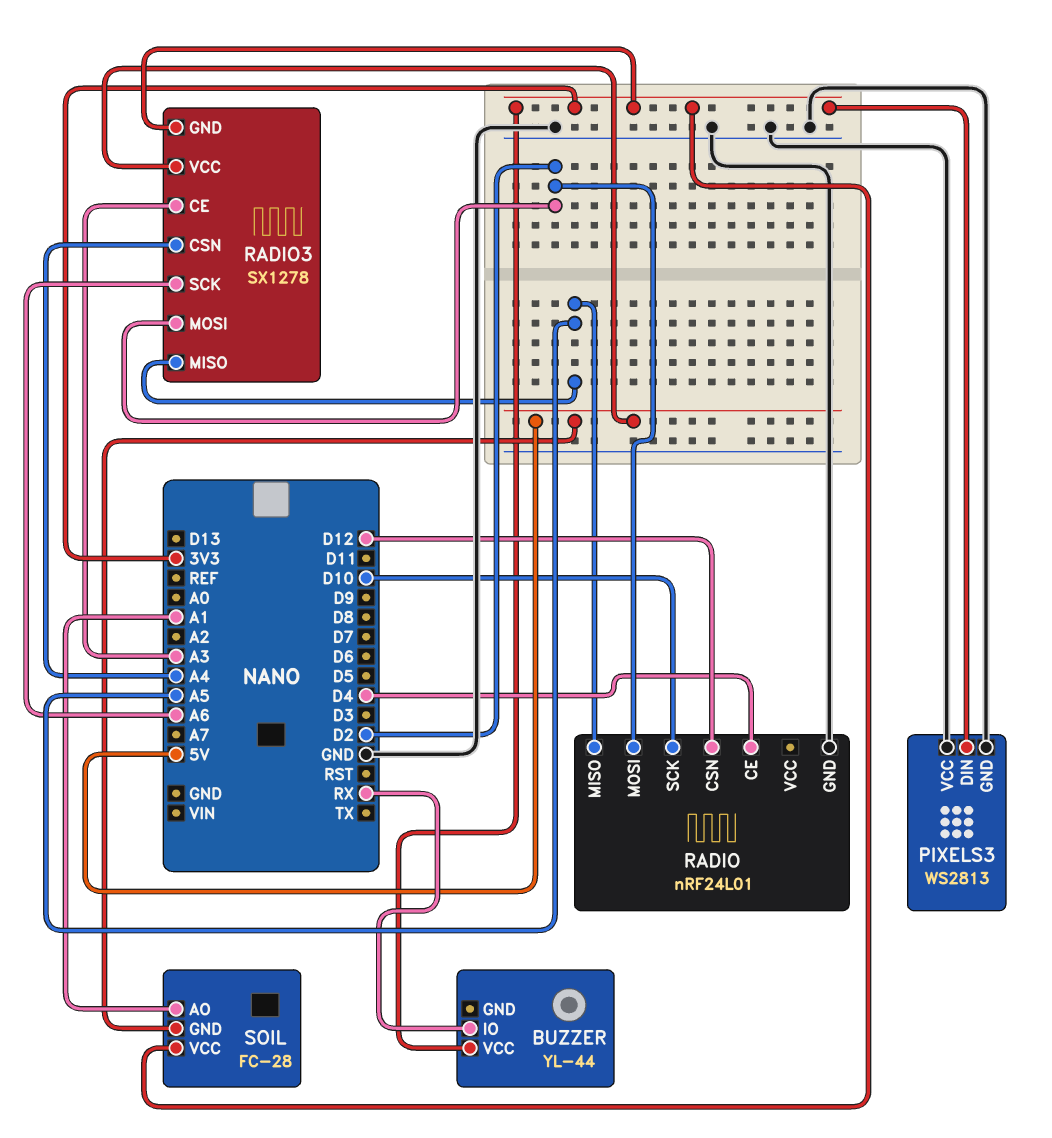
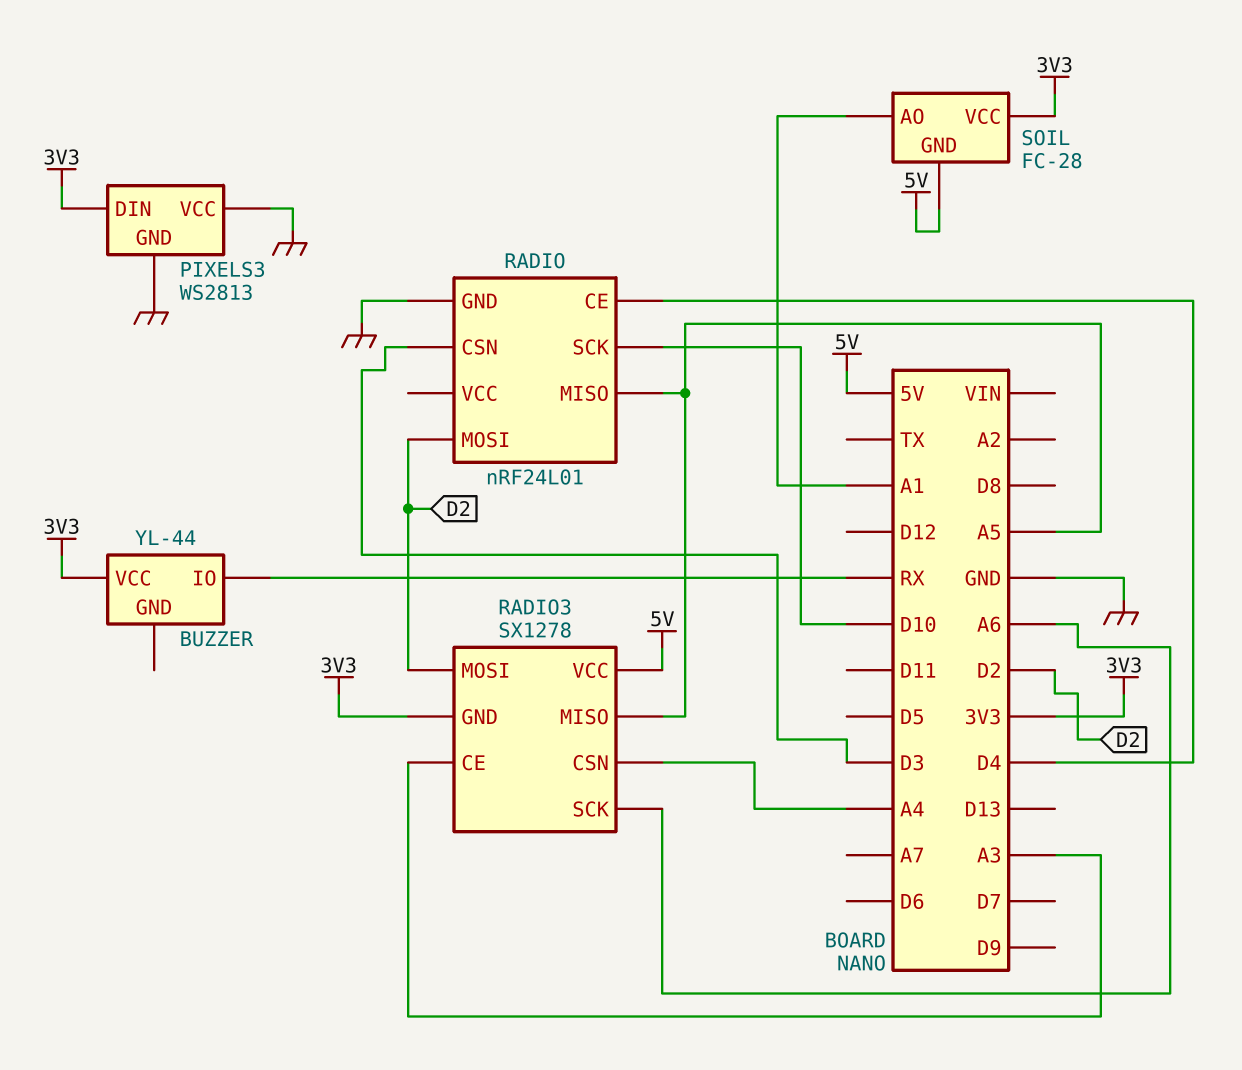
RADIO pin CSN: D12 -> D3

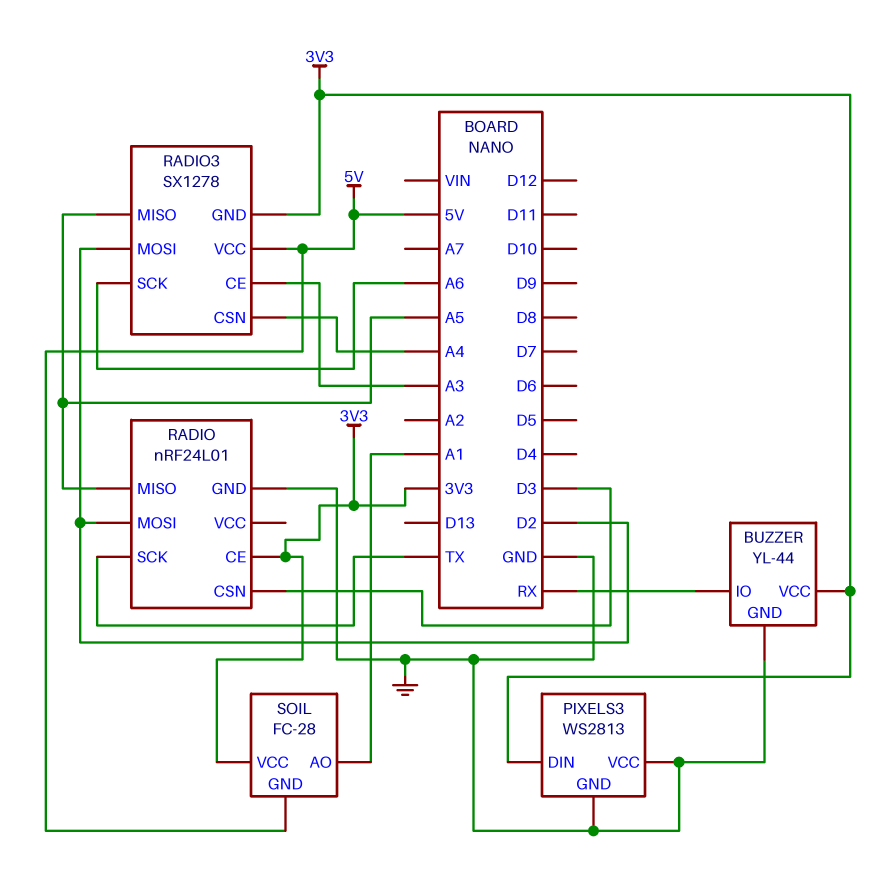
BUZZER pin GND: none -> GND
RADIO pin CE: D4 -> 3V3
RADIO pin SCK: D10 -> TX

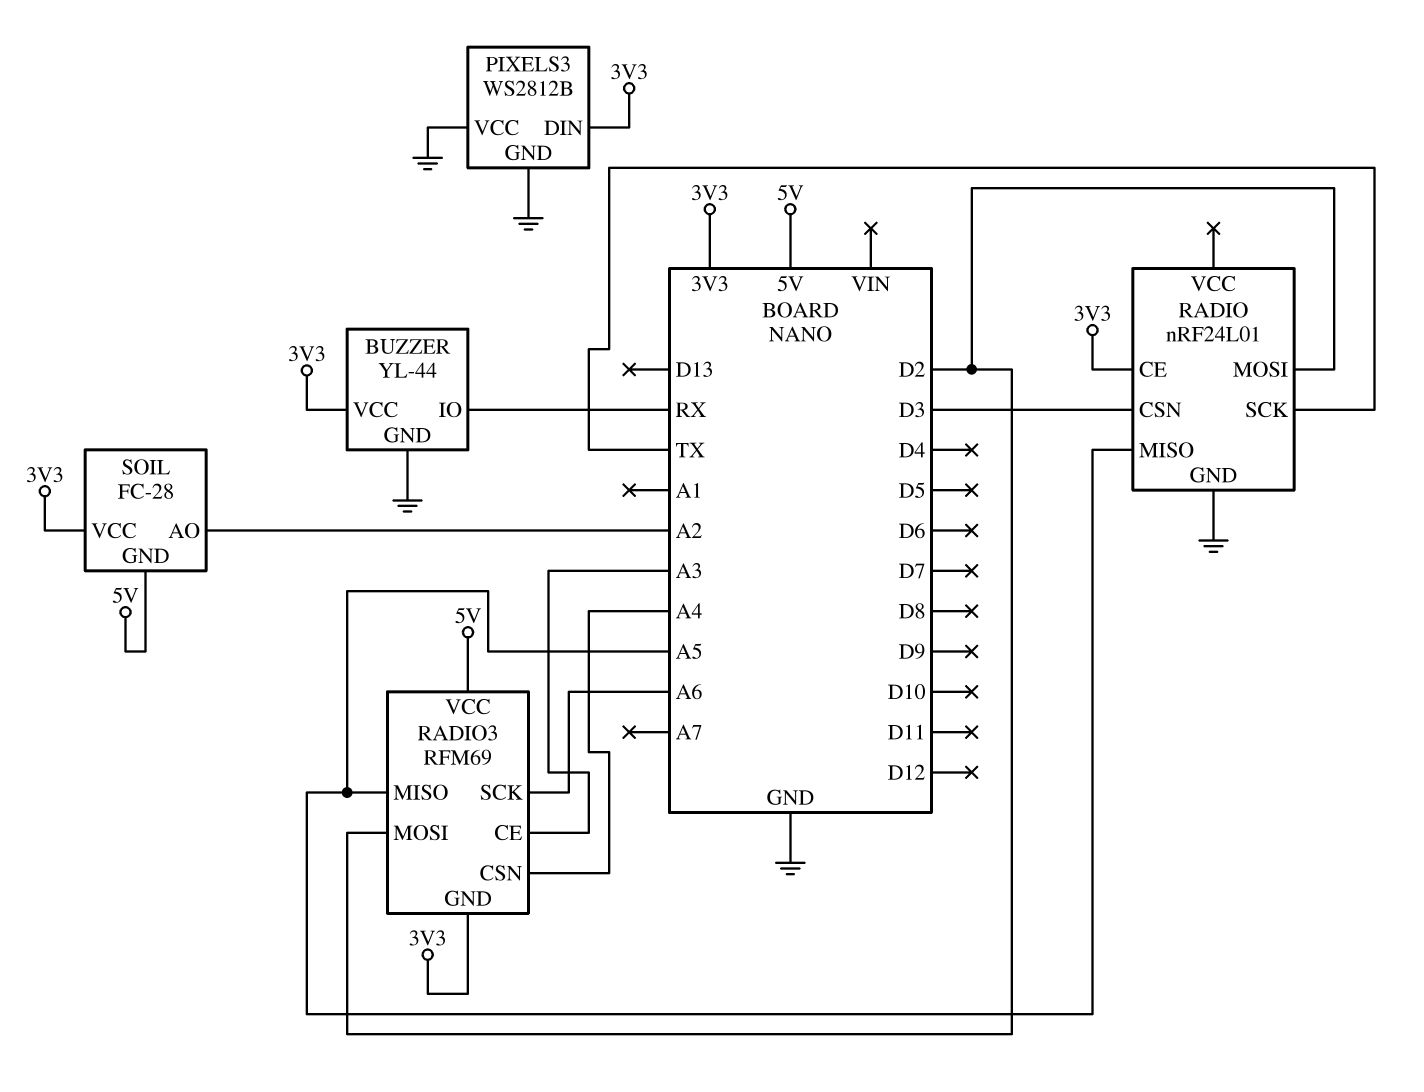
PIXELS3: WS2813 -> WS2812B
RADIO3: SX1278 -> RFM69
SOIL pin AO: A1 -> A2

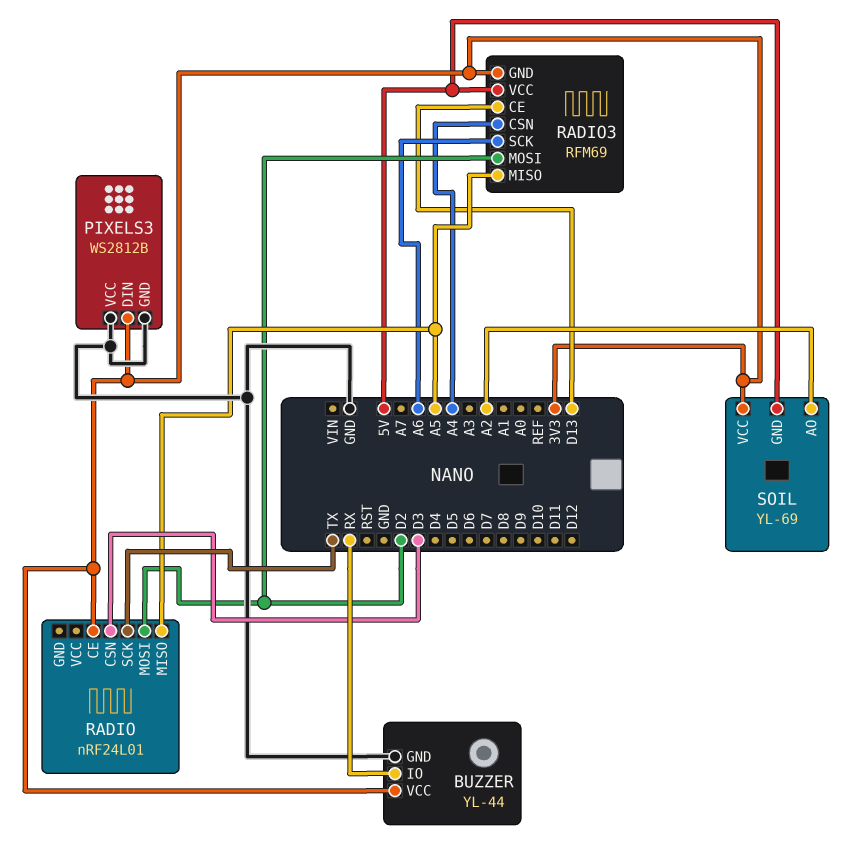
RADIO pin GND: GND -> none
RADIO3 pin CE: A3 -> D13
SOIL: FC-28 -> YL-69

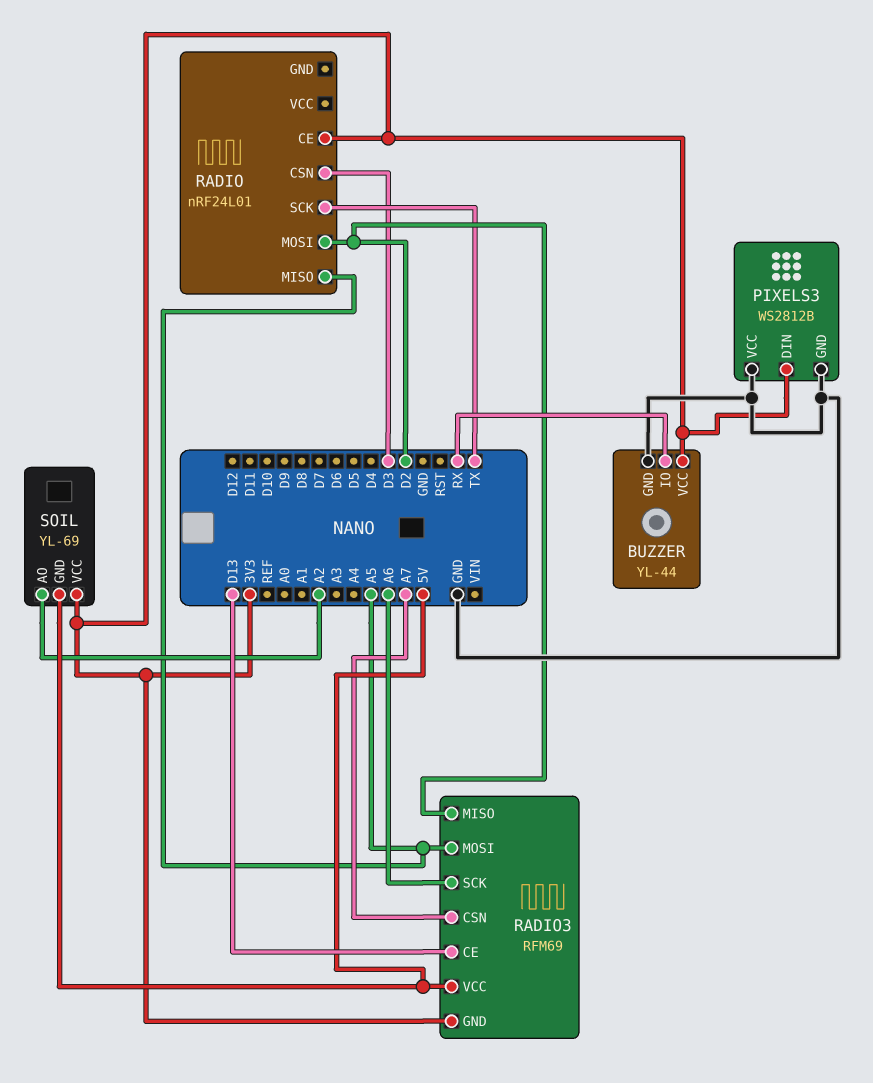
RADIO3 pin CSN: A4 -> A7
RADIO3 pin MISO: A5 -> D2
RADIO3 pin MOSI: D2 -> A5

